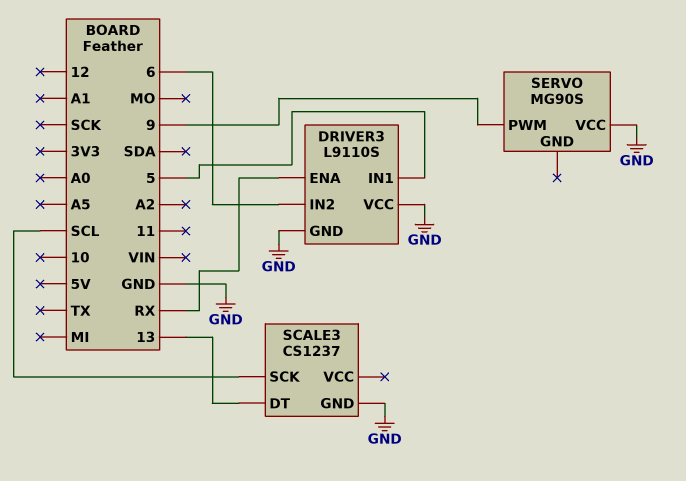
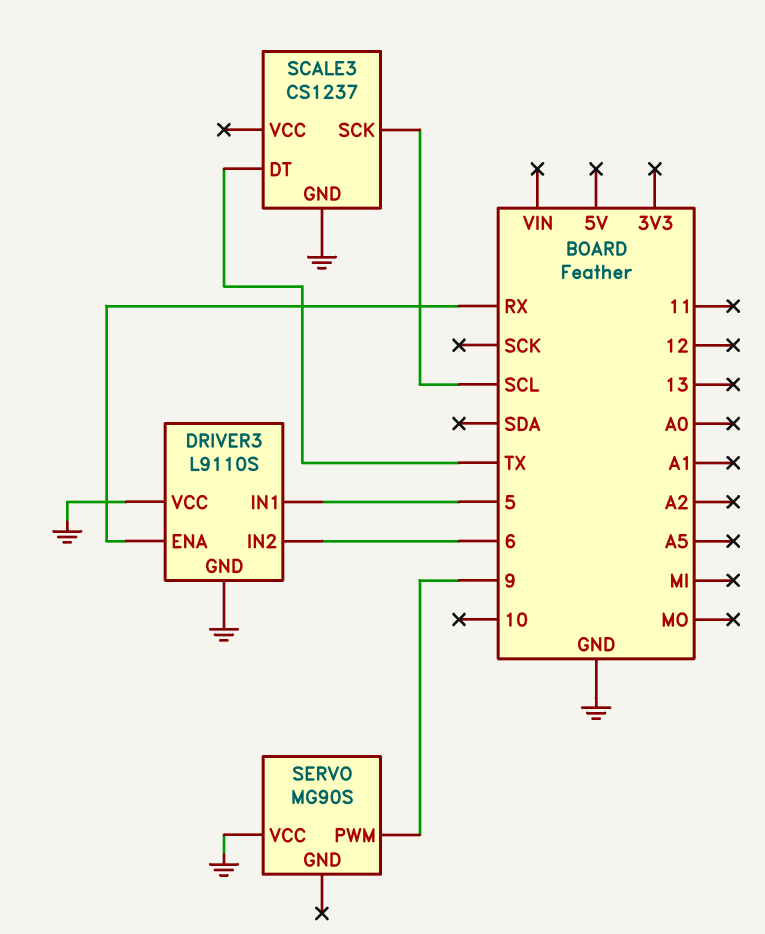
SCALE3 pin DT: 13 -> TX

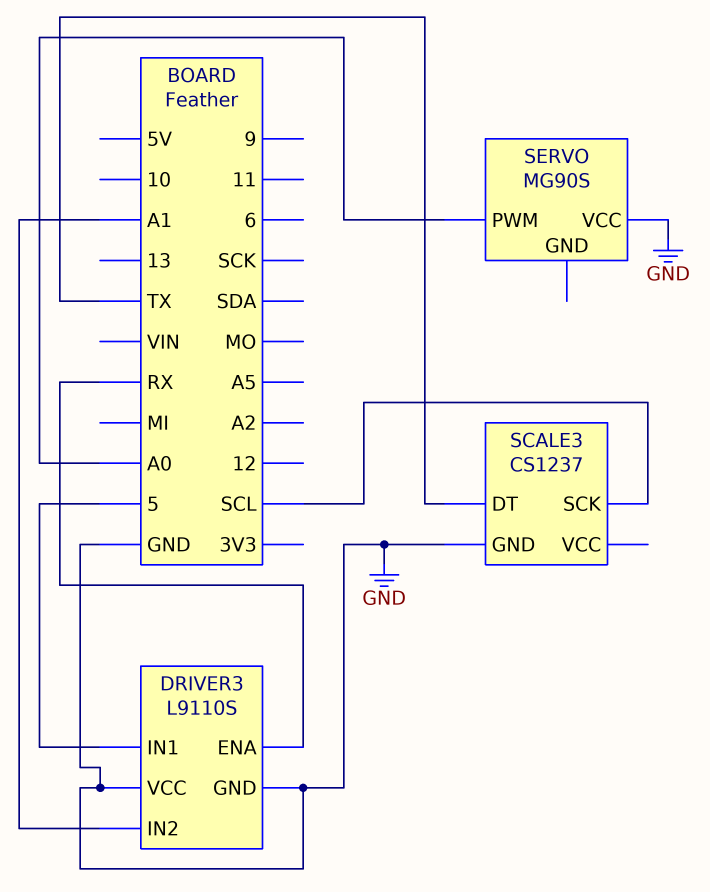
DRIVER3 pin IN2: 6 -> A1
SERVO pin PWM: 9 -> A0

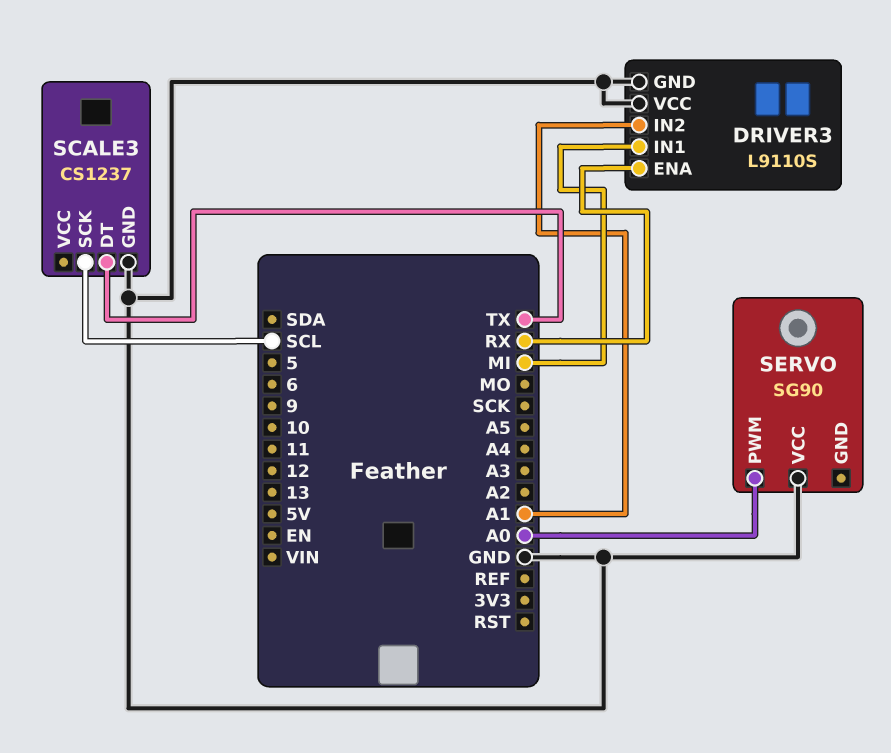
DRIVER3 pin IN1: 5 -> MI
SERVO: MG90S -> SG90

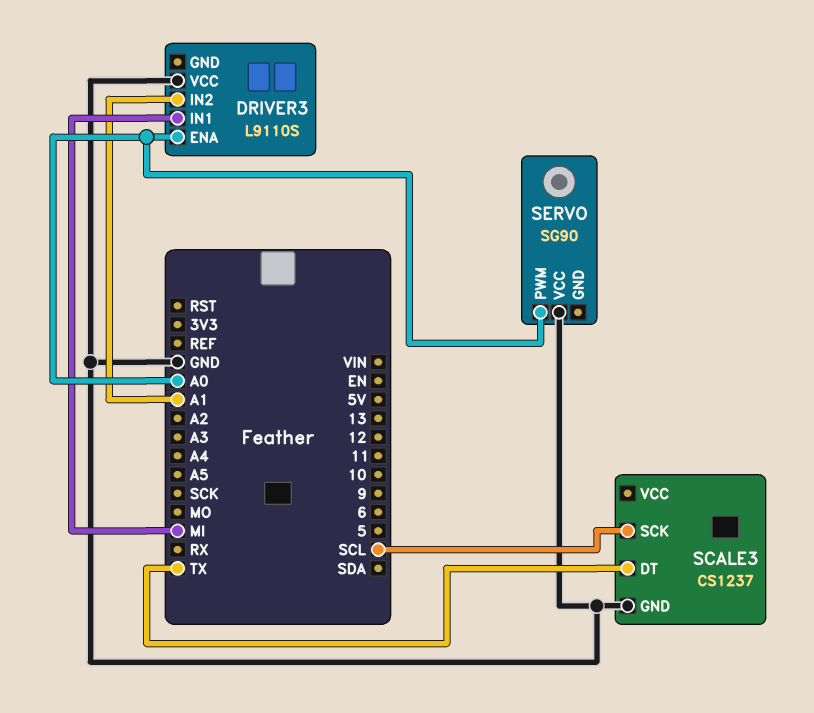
DRIVER3 pin ENA: RX -> A0
DRIVER3 pin GND: GND -> none

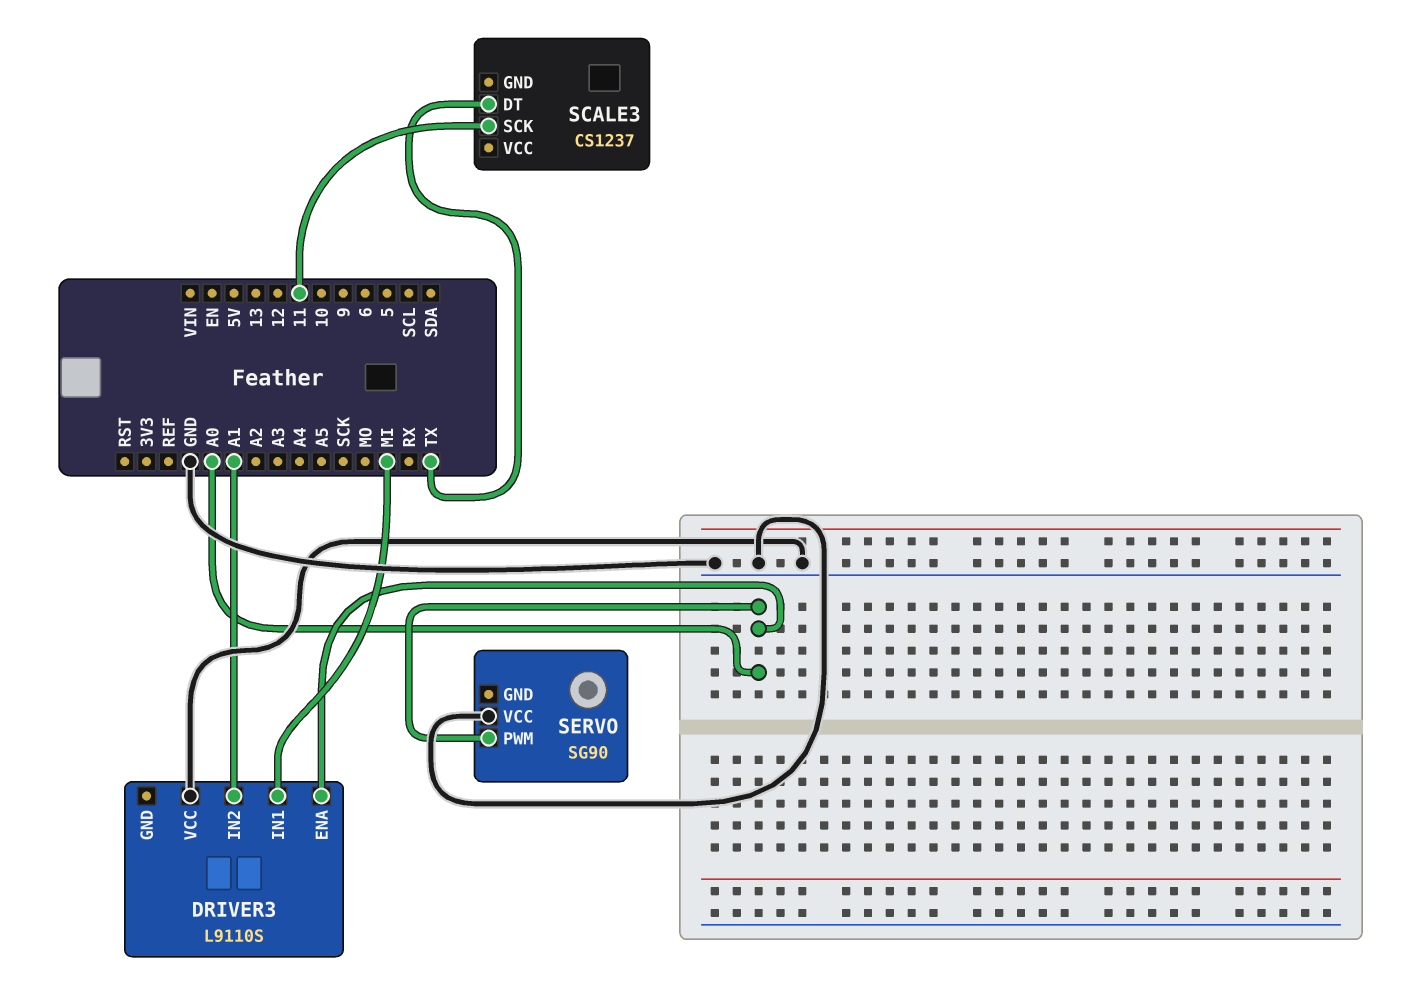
SCALE3 pin GND: GND -> none
SCALE3 pin SCK: SCL -> 11

